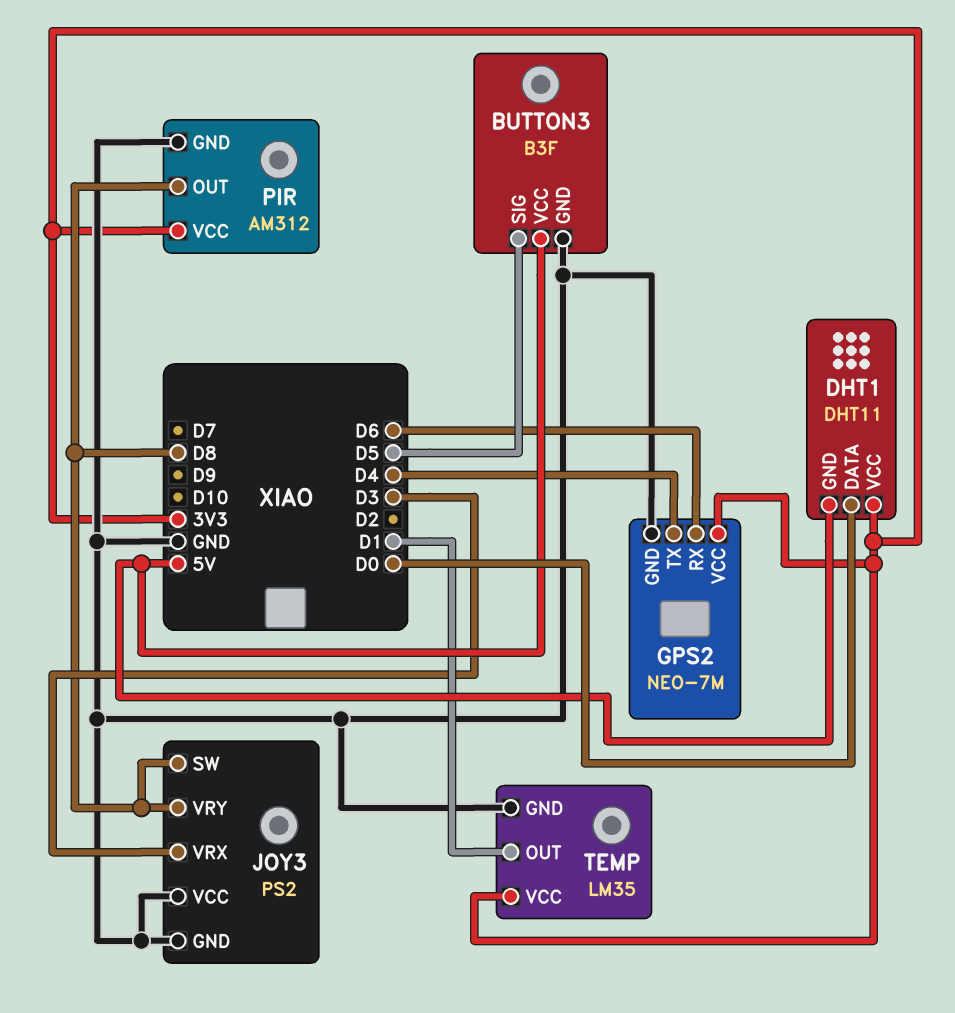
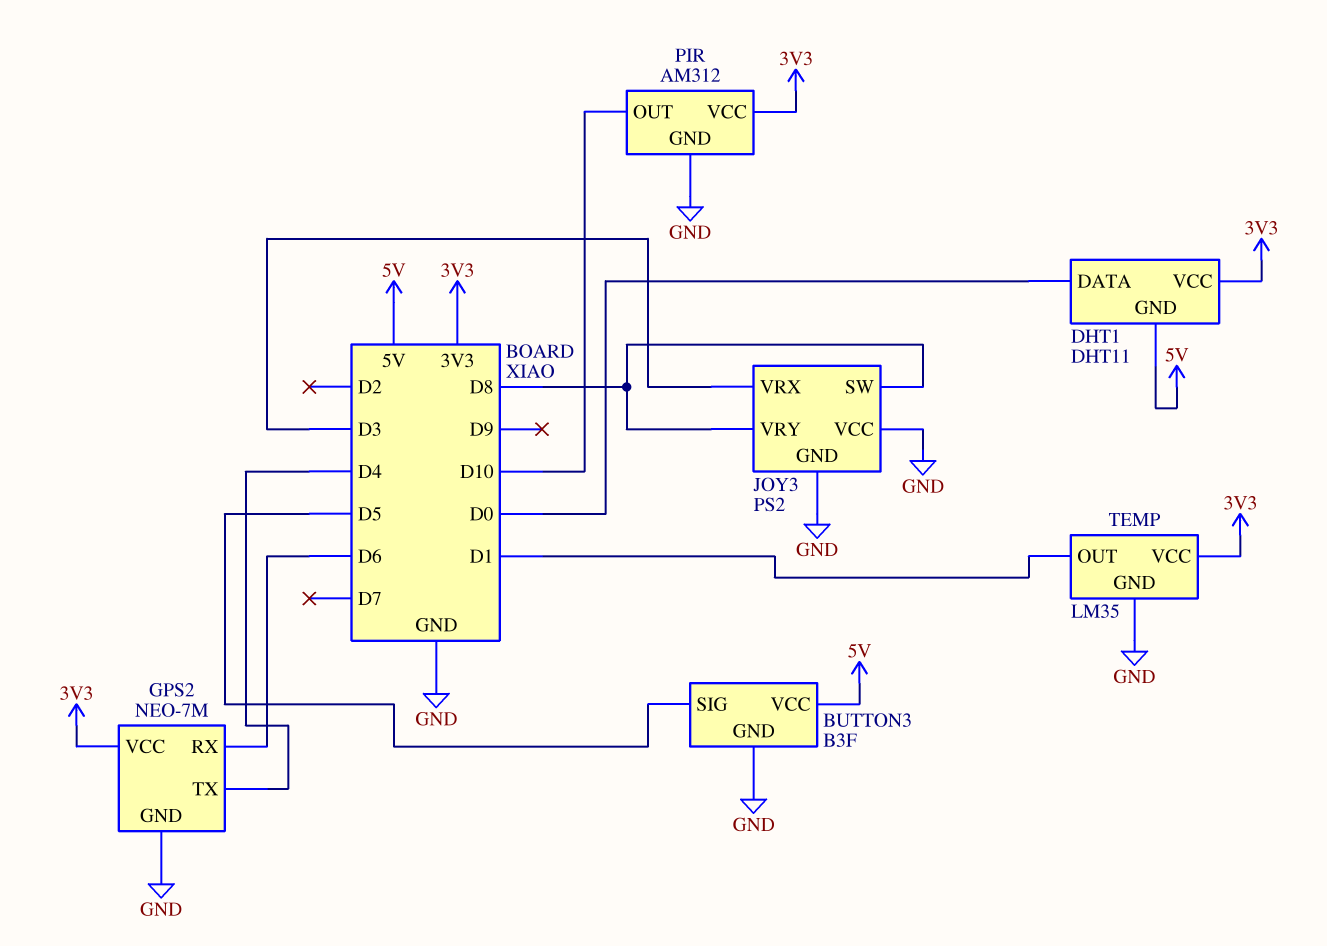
PIR pin OUT: D8 -> D10

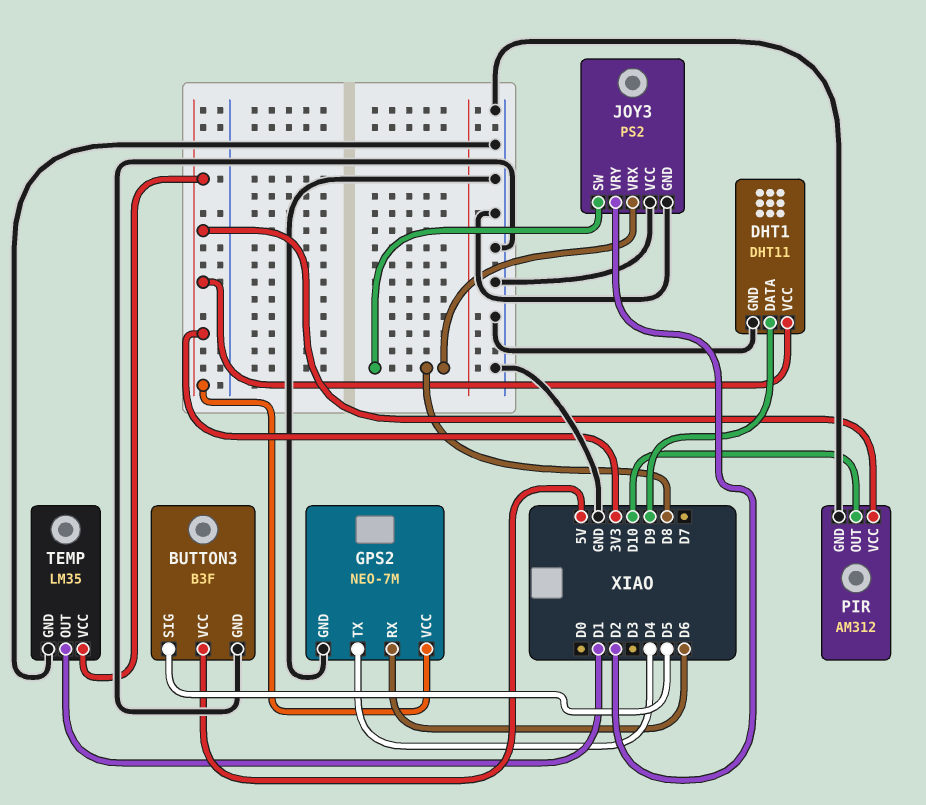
DHT1 pin DATA: D0 -> D9
DHT1 pin GND: 5V -> GND
JOY3 pin VRX: D3 -> D8
JOY3 pin VRY: D8 -> D2

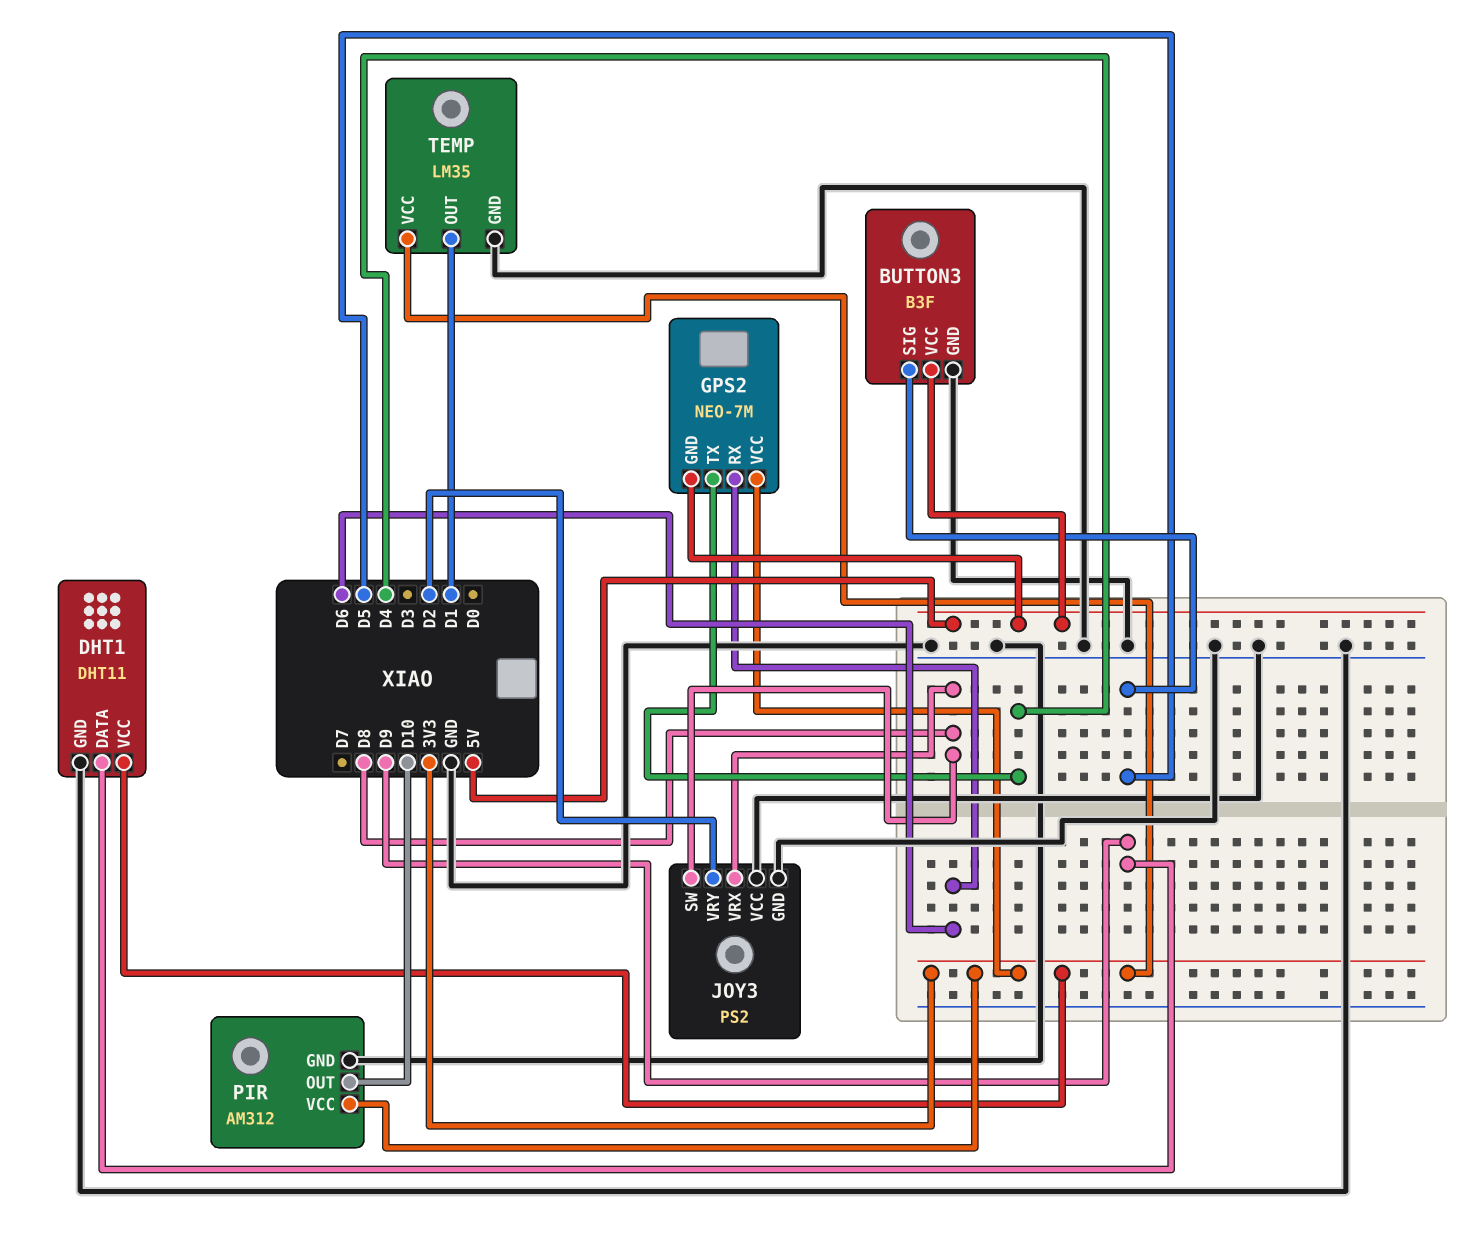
GPS2 pin GND: GND -> 5V

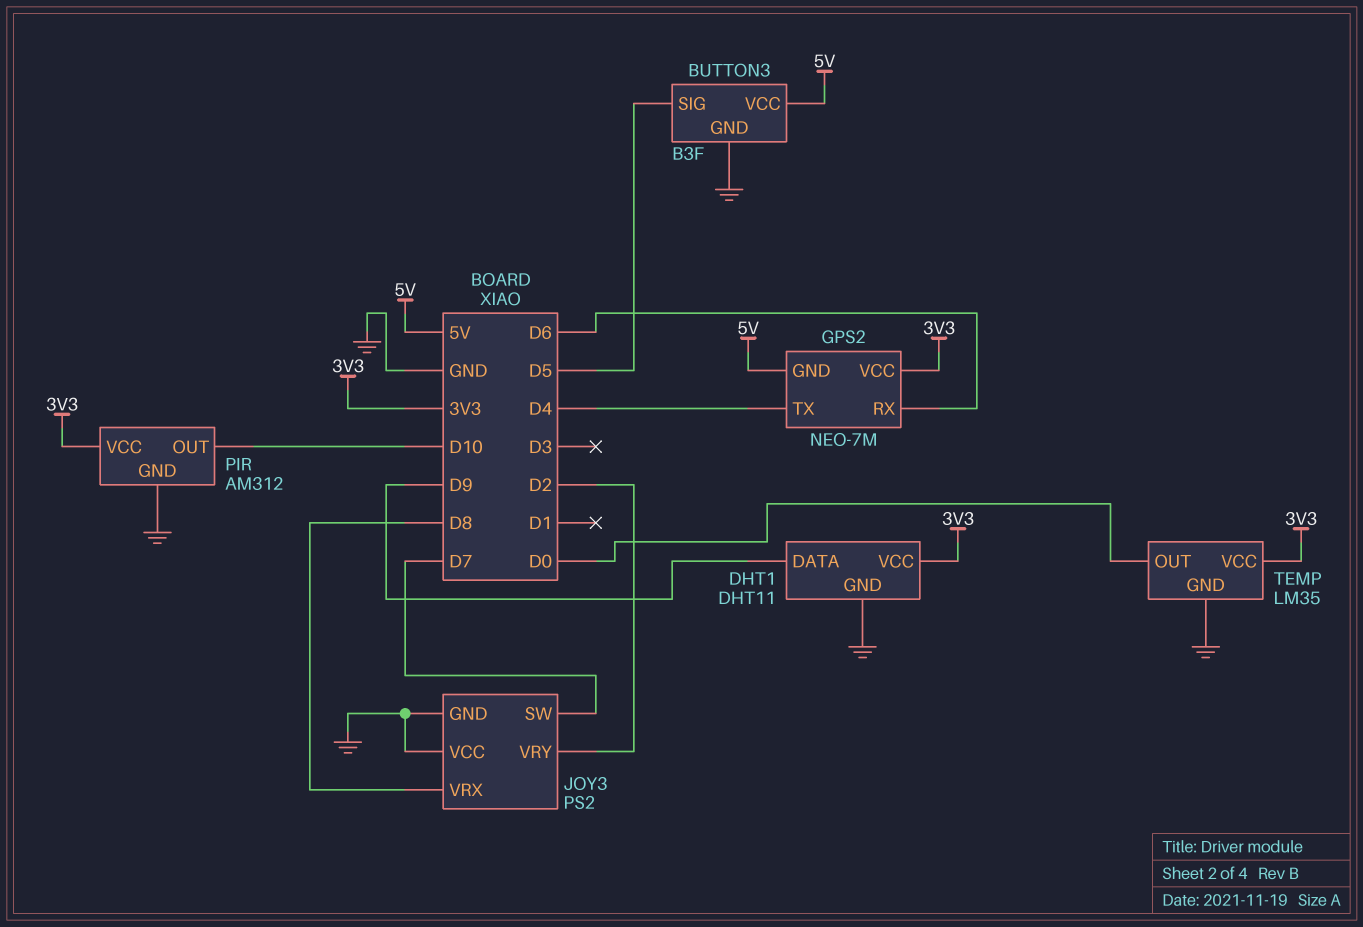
JOY3 pin SW: D8 -> D7
TEMP pin OUT: D1 -> D0

